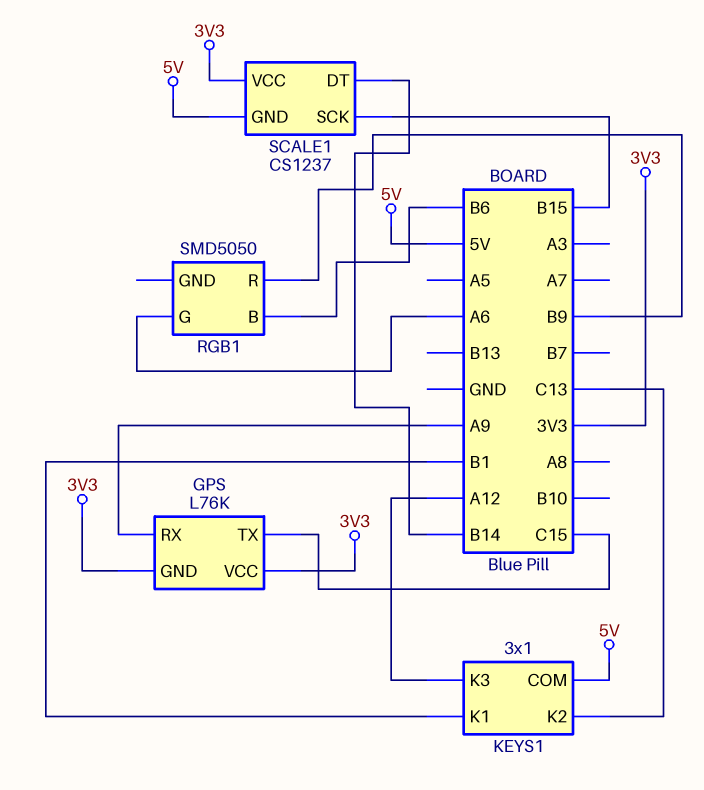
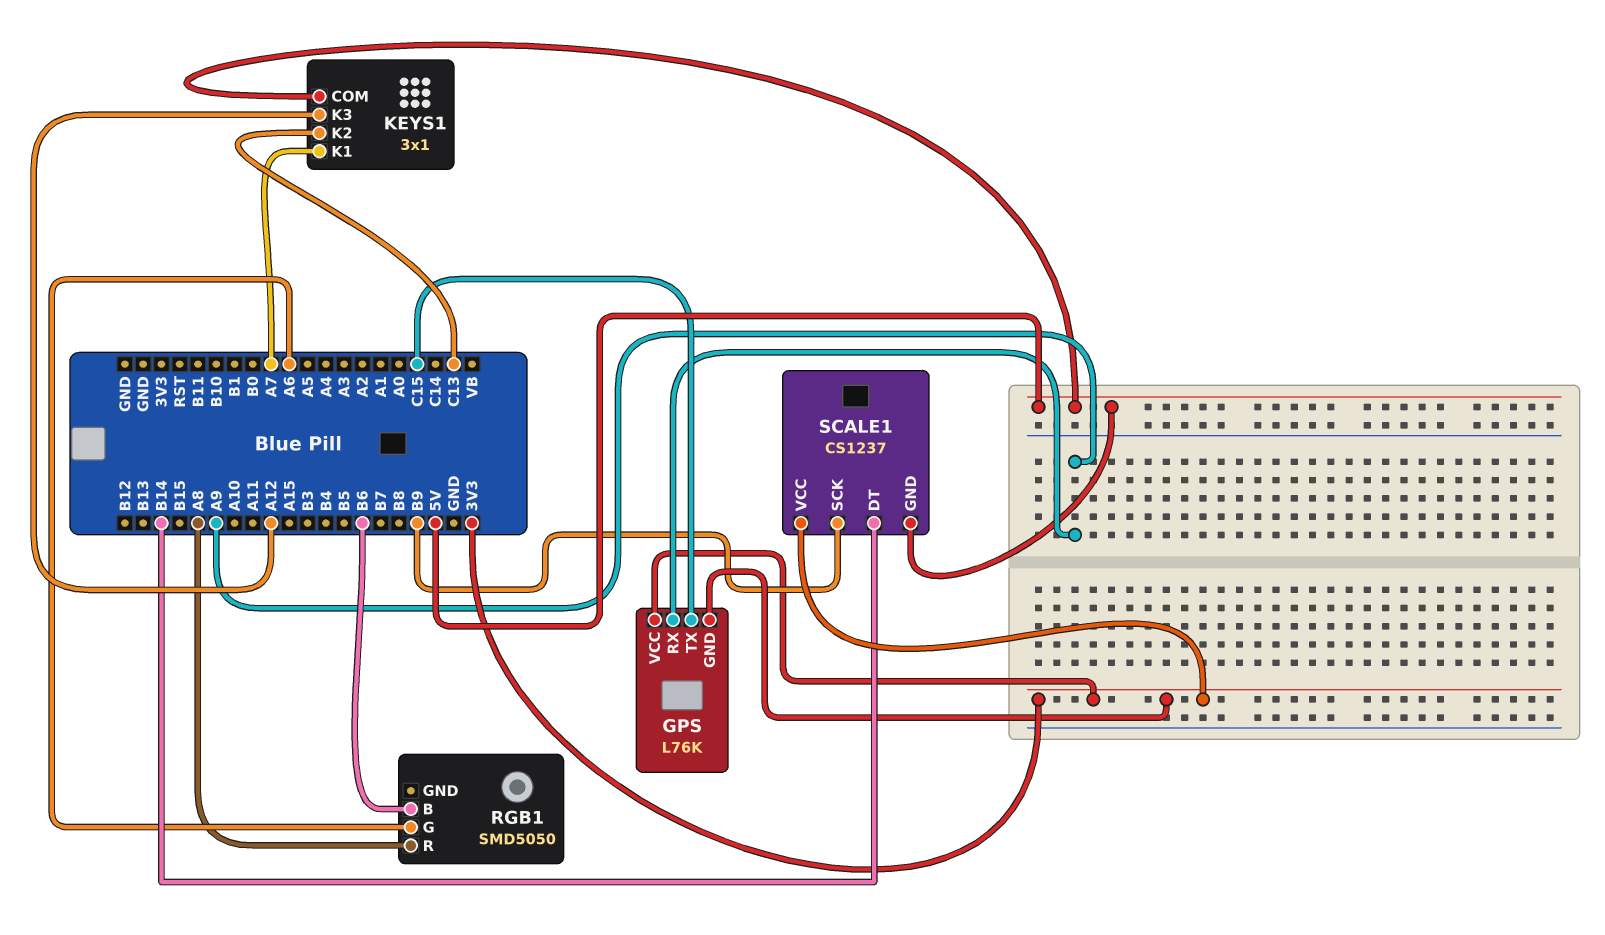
KEYS1 pin K1: B1 -> A7
RGB1 pin R: B9 -> A8
SCALE1 pin SCK: B15 -> B9

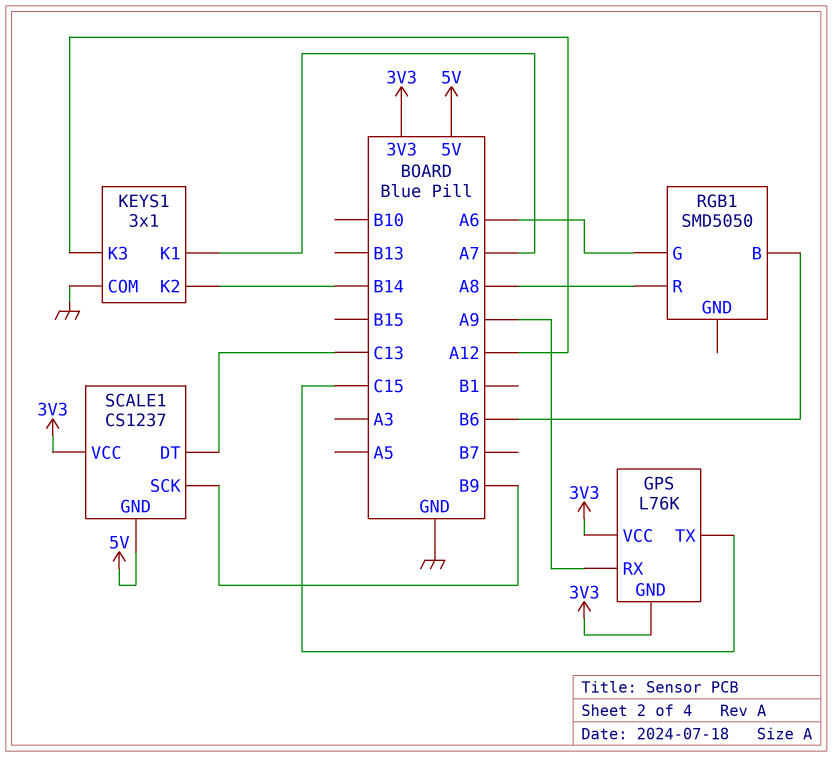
KEYS1 pin COM: 5V -> GND
KEYS1 pin K2: C13 -> B14
SCALE1 pin DT: B14 -> C13

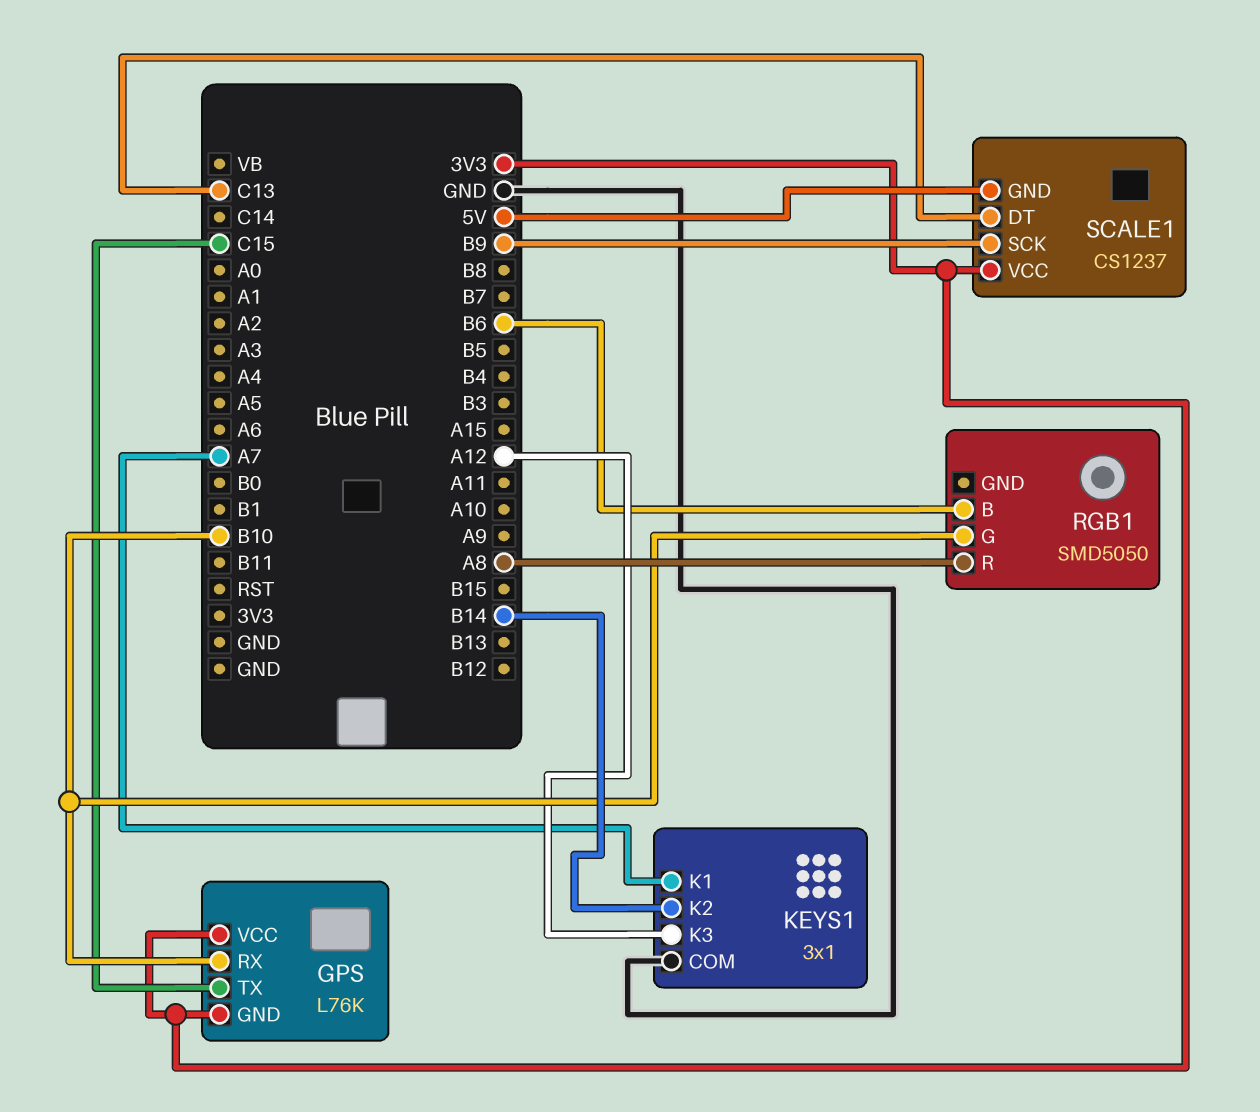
GPS pin RX: A9 -> B10
RGB1 pin G: A6 -> B10

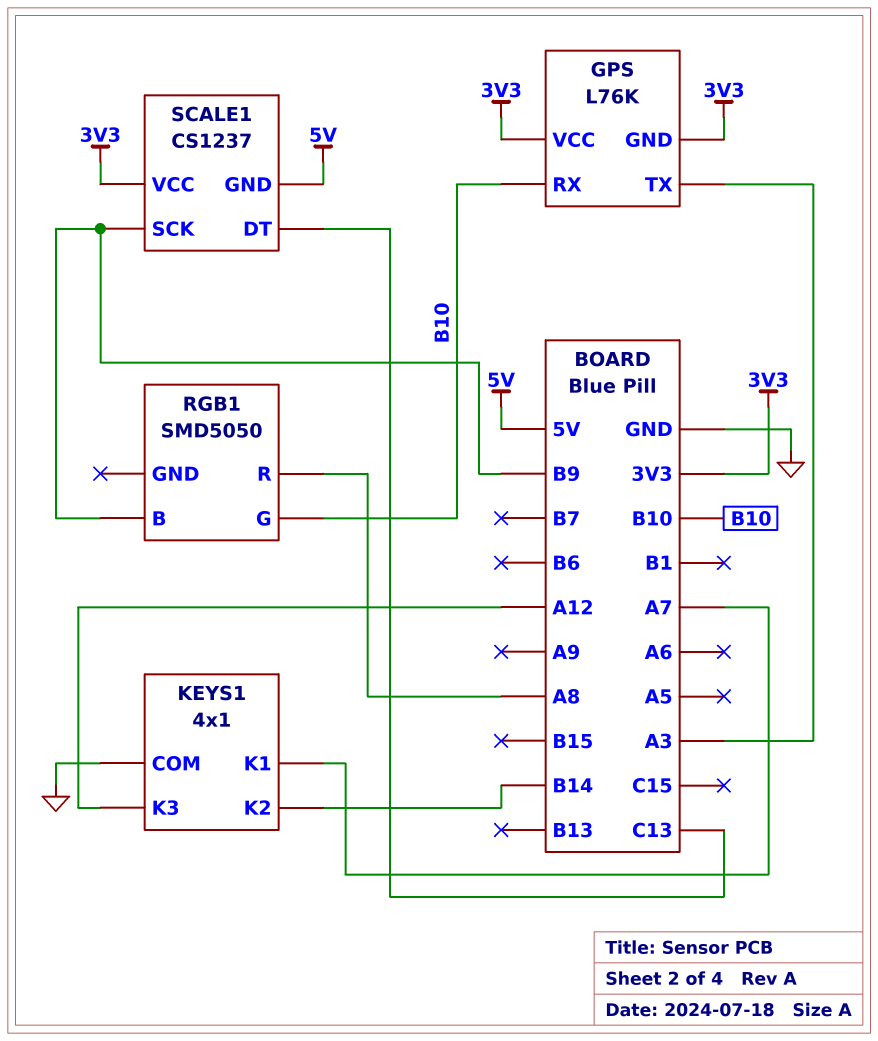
GPS pin TX: C15 -> A3
KEYS1: 3x1 -> 4x1
RGB1 pin B: B6 -> B9

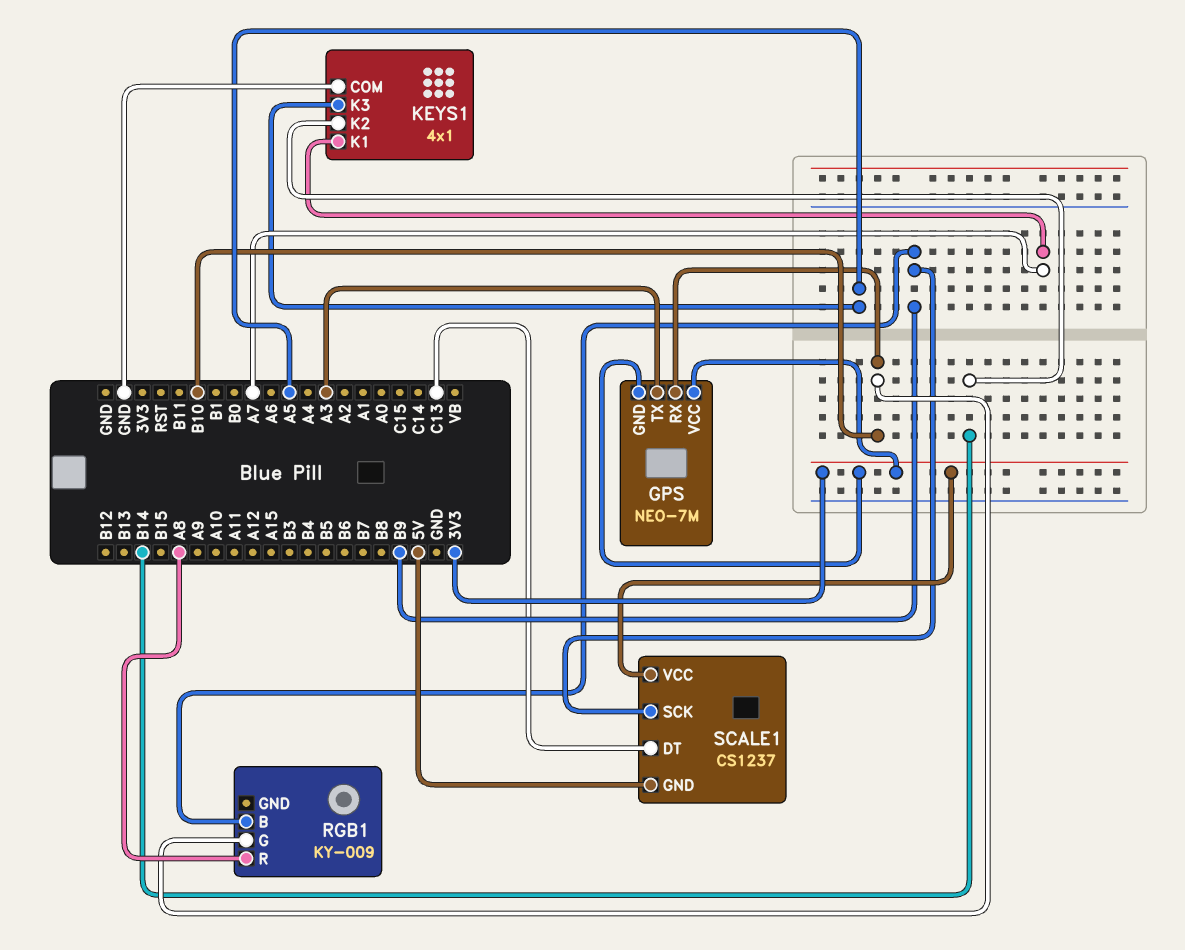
GPS: L76K -> NEO-7M
KEYS1 pin K3: A12 -> A5
RGB1: SMD5050 -> KY-009

